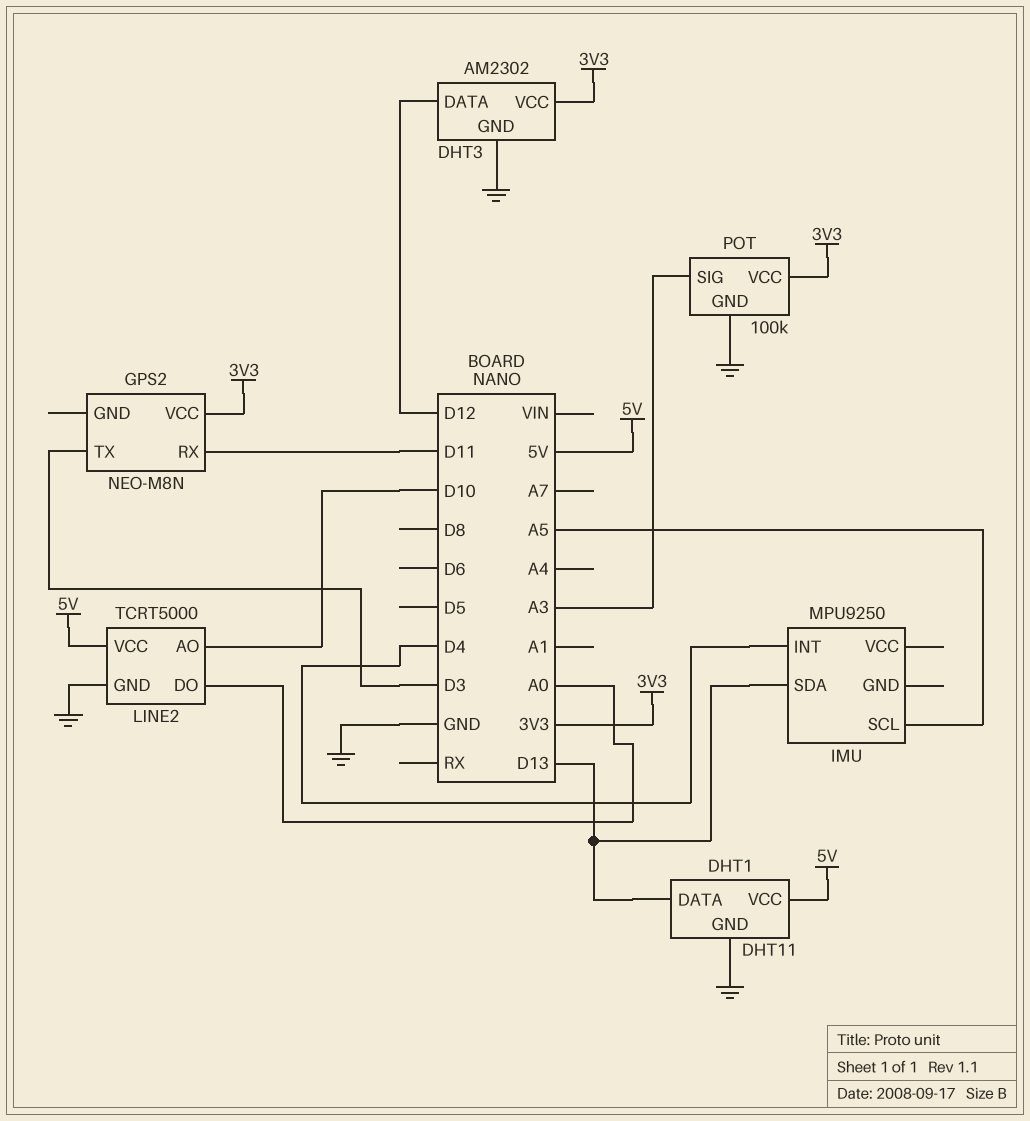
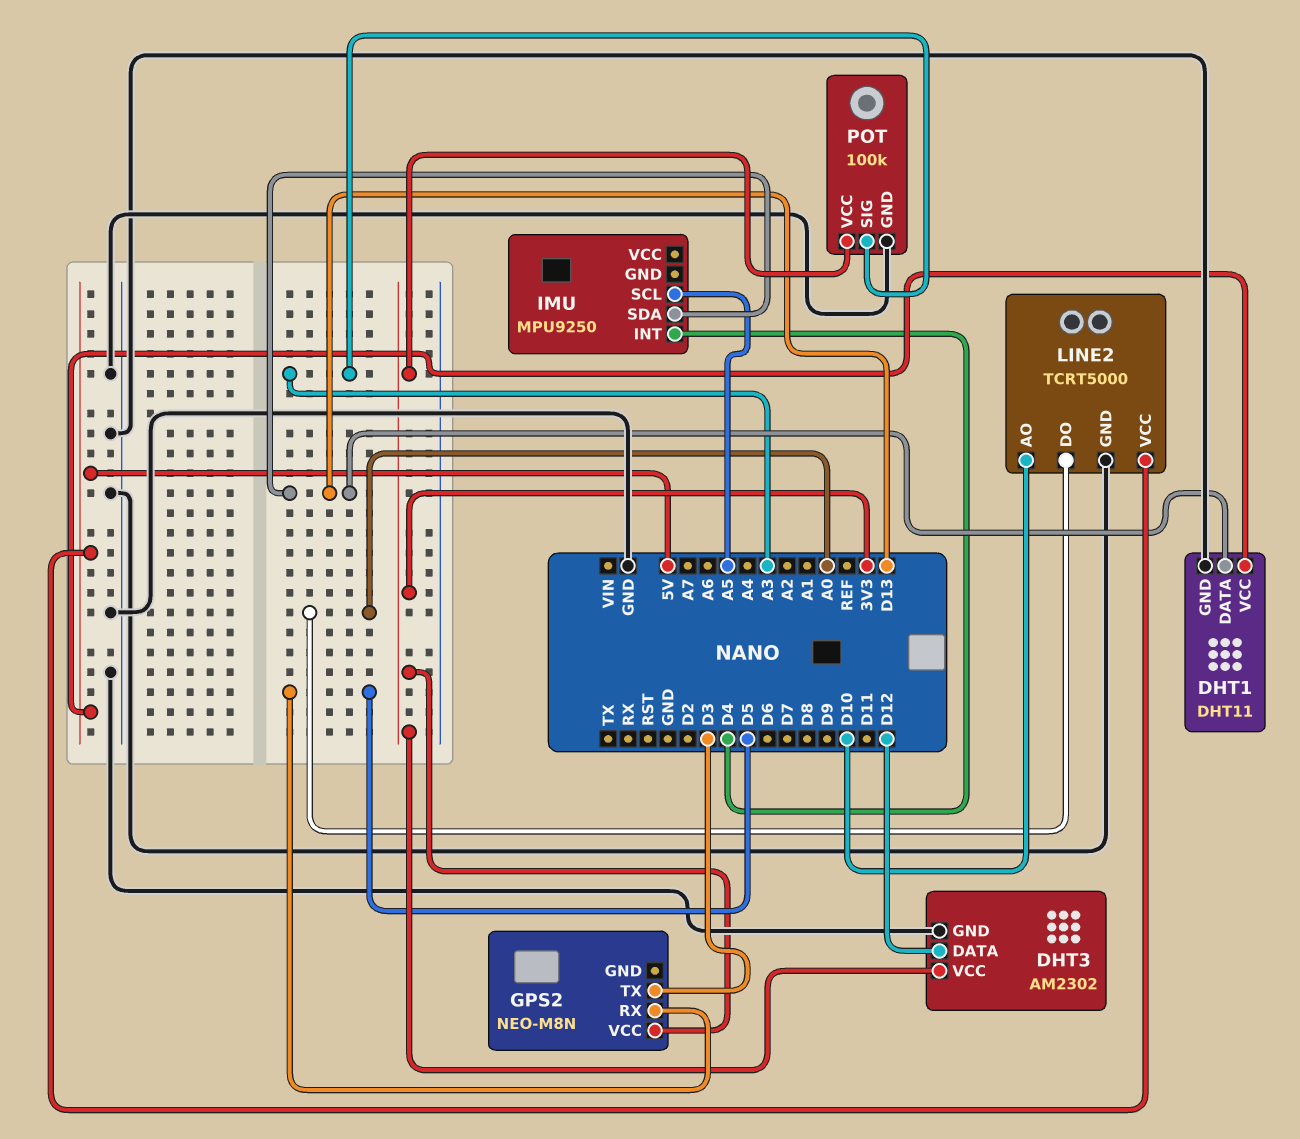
GPS2 pin RX: D11 -> D5

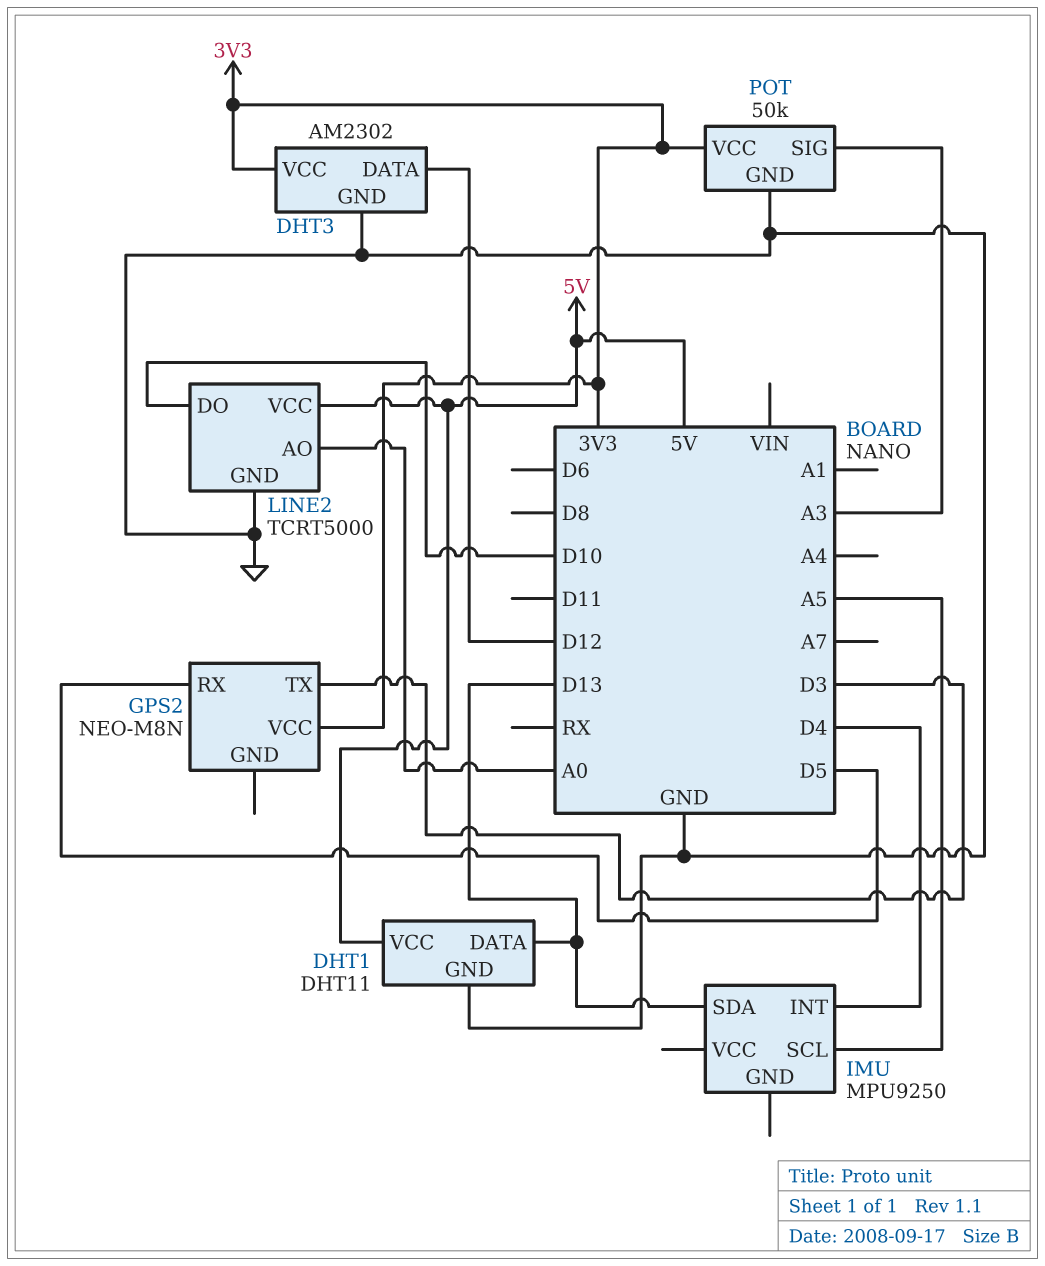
LINE2 pin AO: D10 -> A0
LINE2 pin DO: A0 -> D10
POT: 100k -> 50k

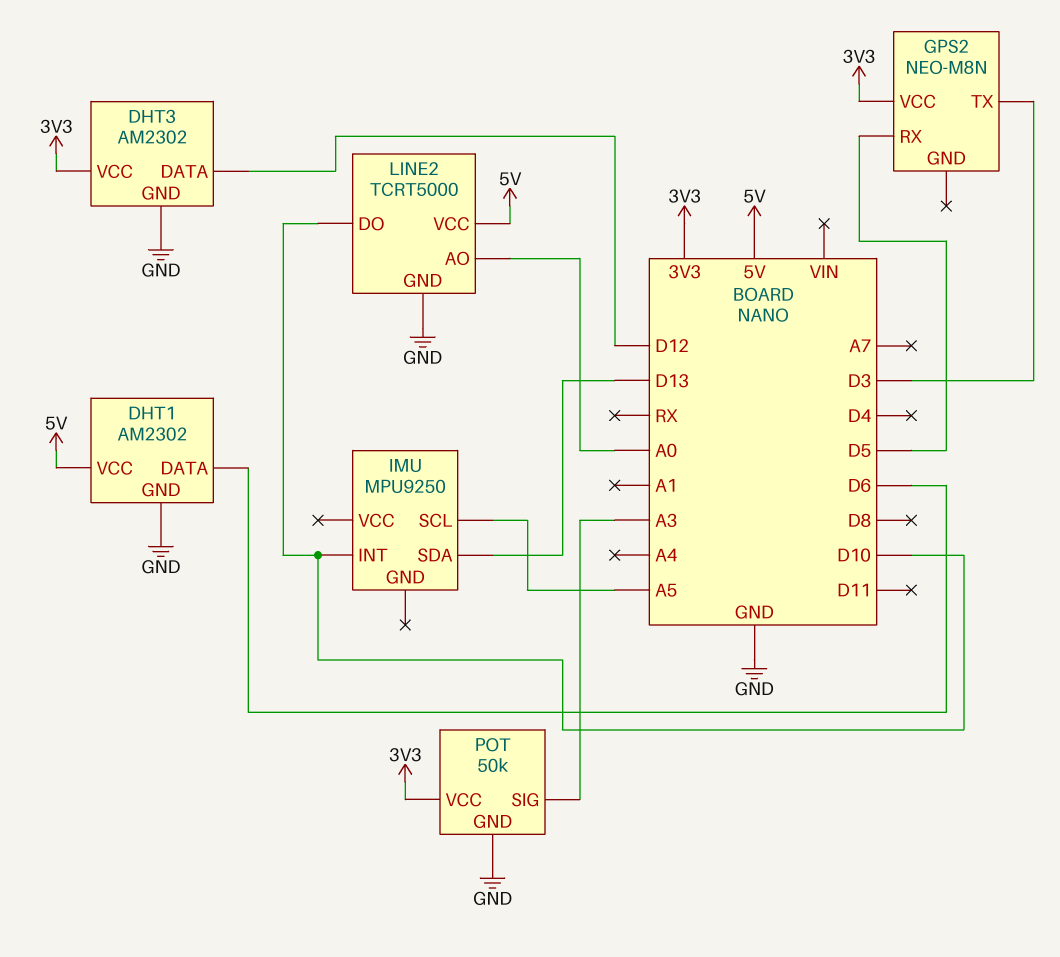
DHT1: DHT11 -> AM2302
DHT1 pin DATA: D13 -> D6
IMU pin INT: D4 -> D10

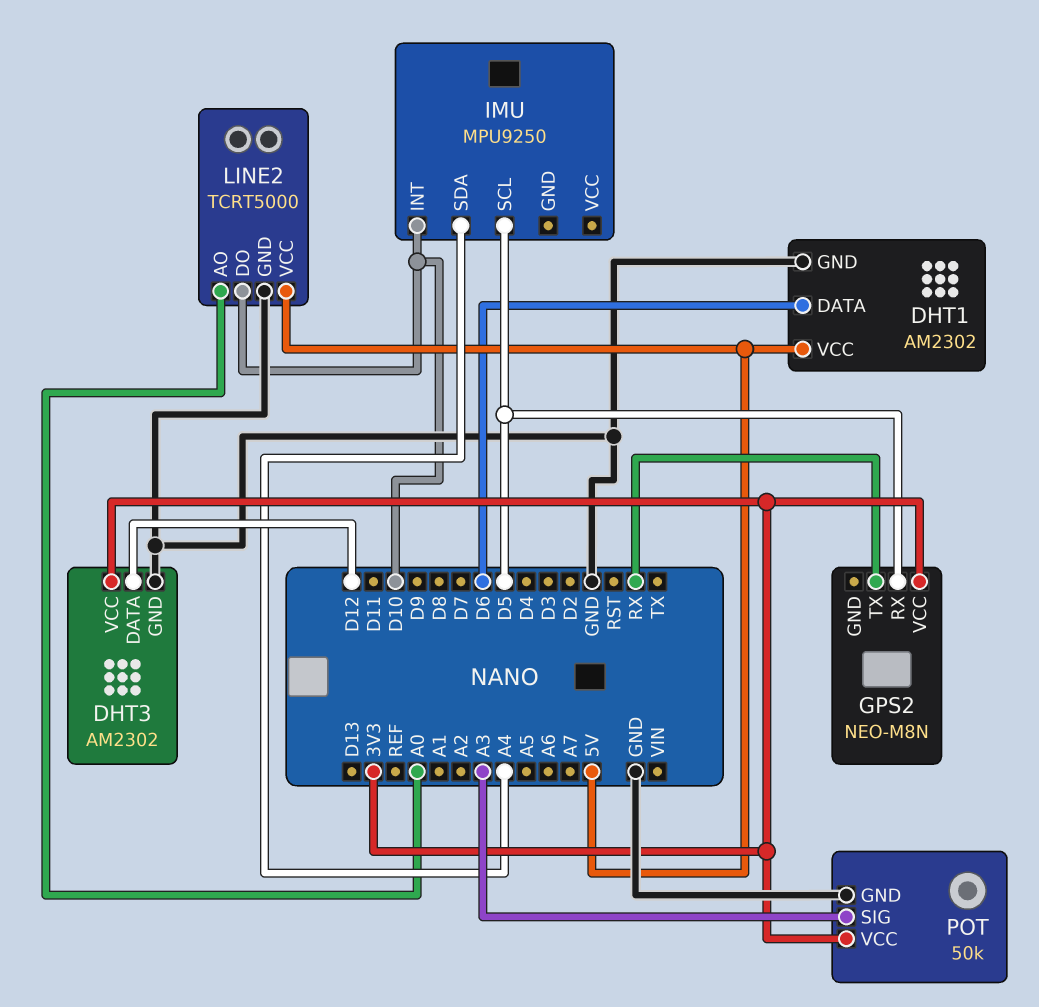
GPS2 pin TX: D3 -> RX
IMU pin SCL: A5 -> D5
IMU pin SDA: D13 -> A4

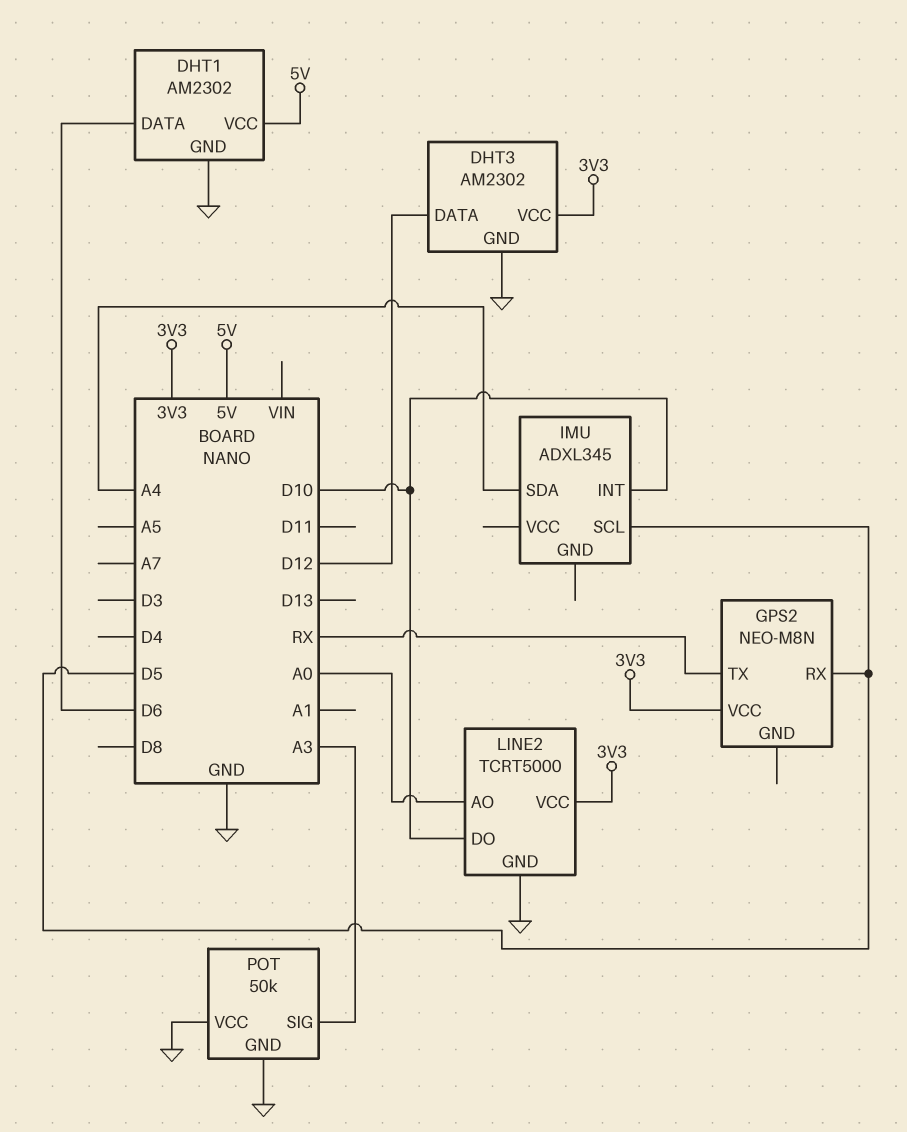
IMU: MPU9250 -> ADXL345
LINE2 pin VCC: 5V -> 3V3
POT pin VCC: 3V3 -> GND

